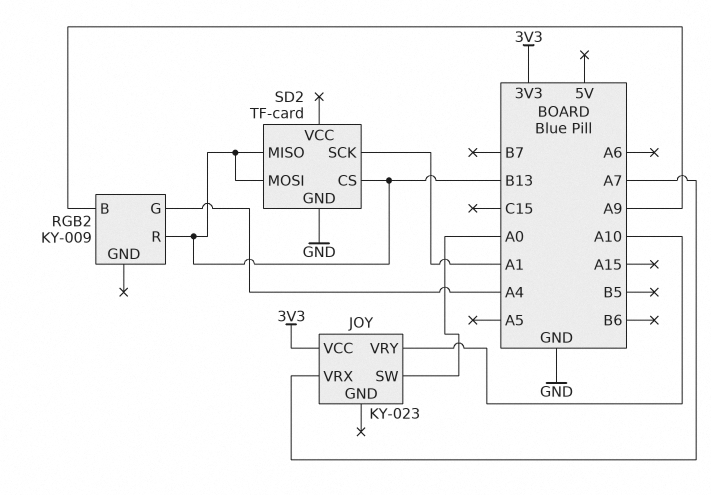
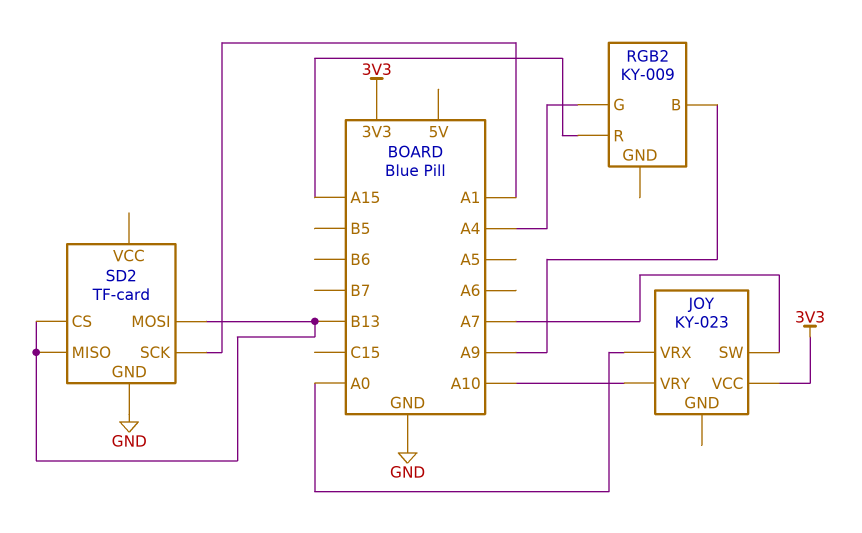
JOY pin SW: A0 -> A7
JOY pin VRX: A7 -> A0
RGB2 pin R: B13 -> A15

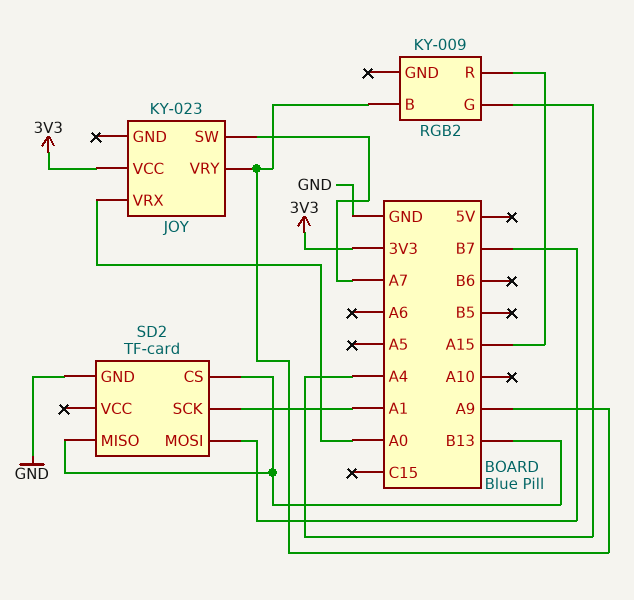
JOY pin VRY: A10 -> A9
SD2 pin MOSI: B13 -> B7

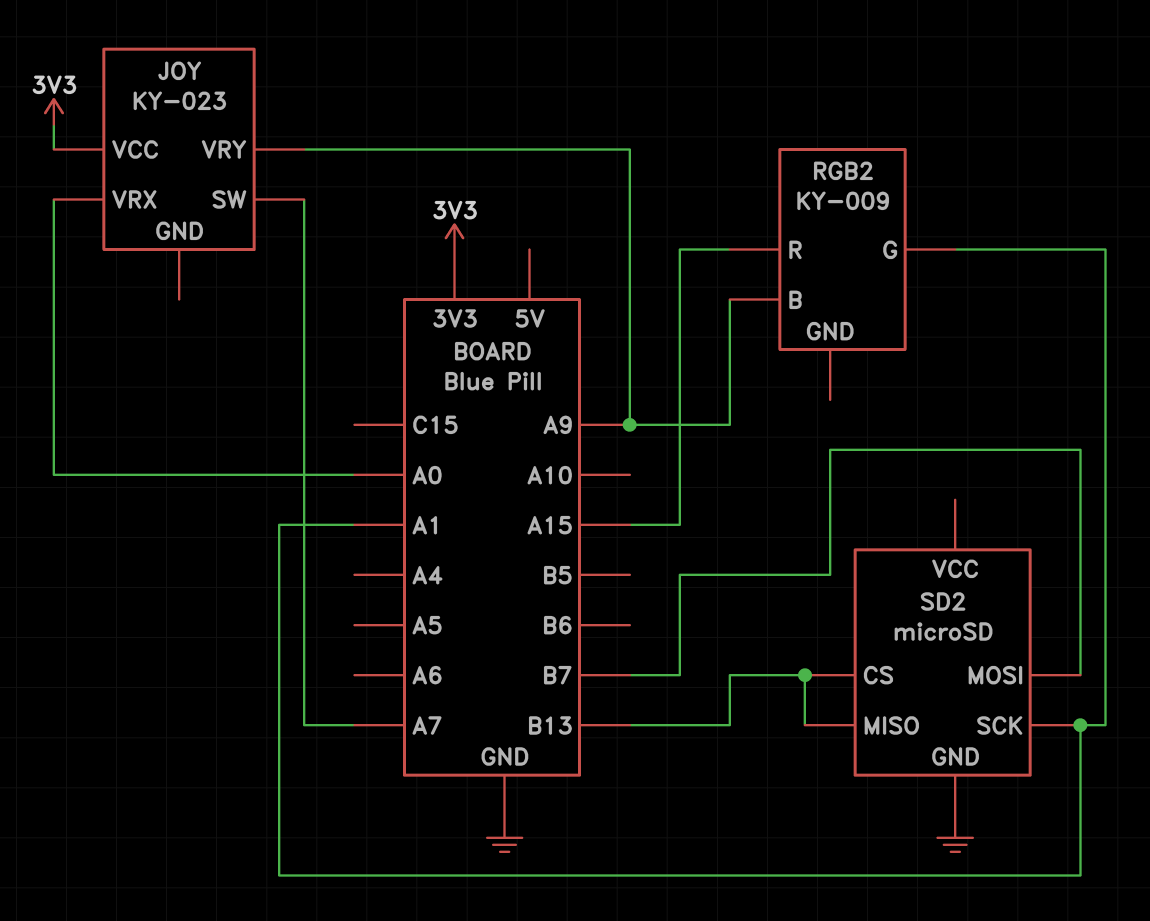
RGB2 pin G: A4 -> A1
SD2: TF-card -> microSD

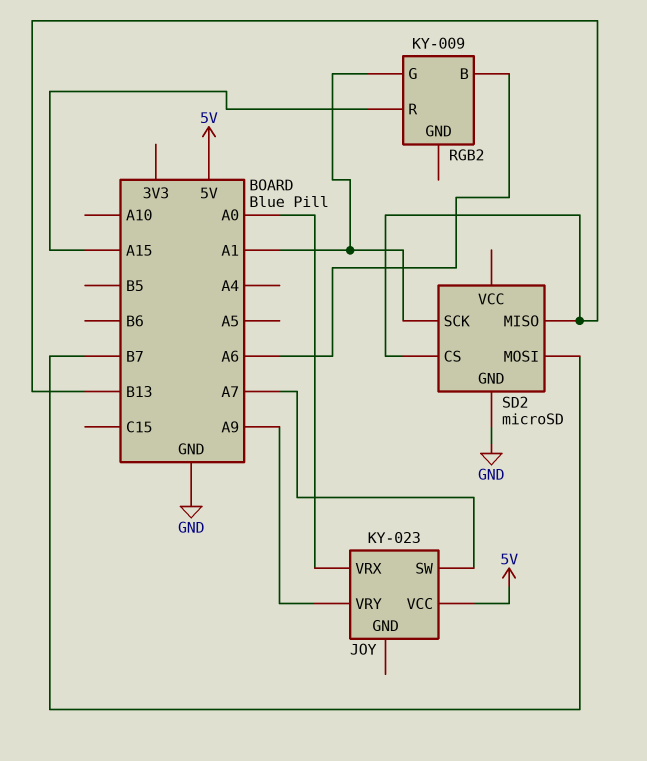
JOY pin VCC: 3V3 -> 5V
RGB2 pin B: A9 -> A6

